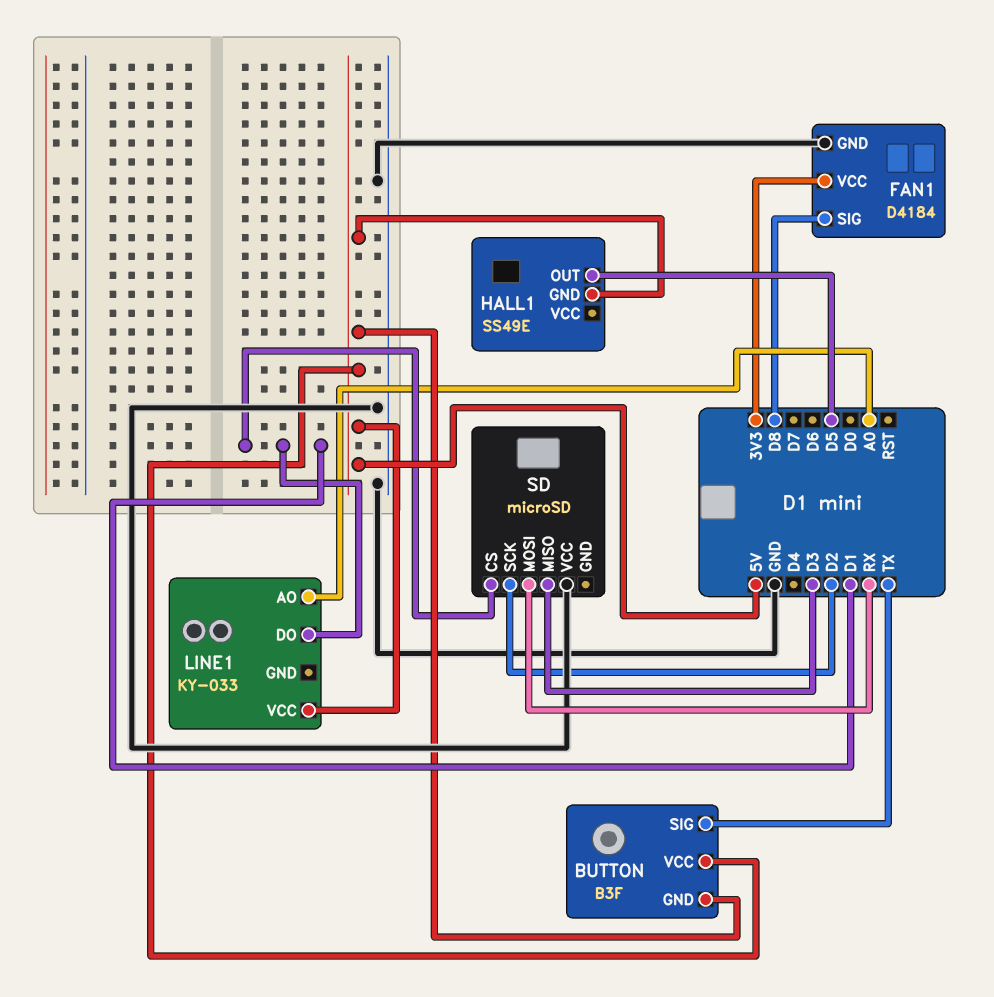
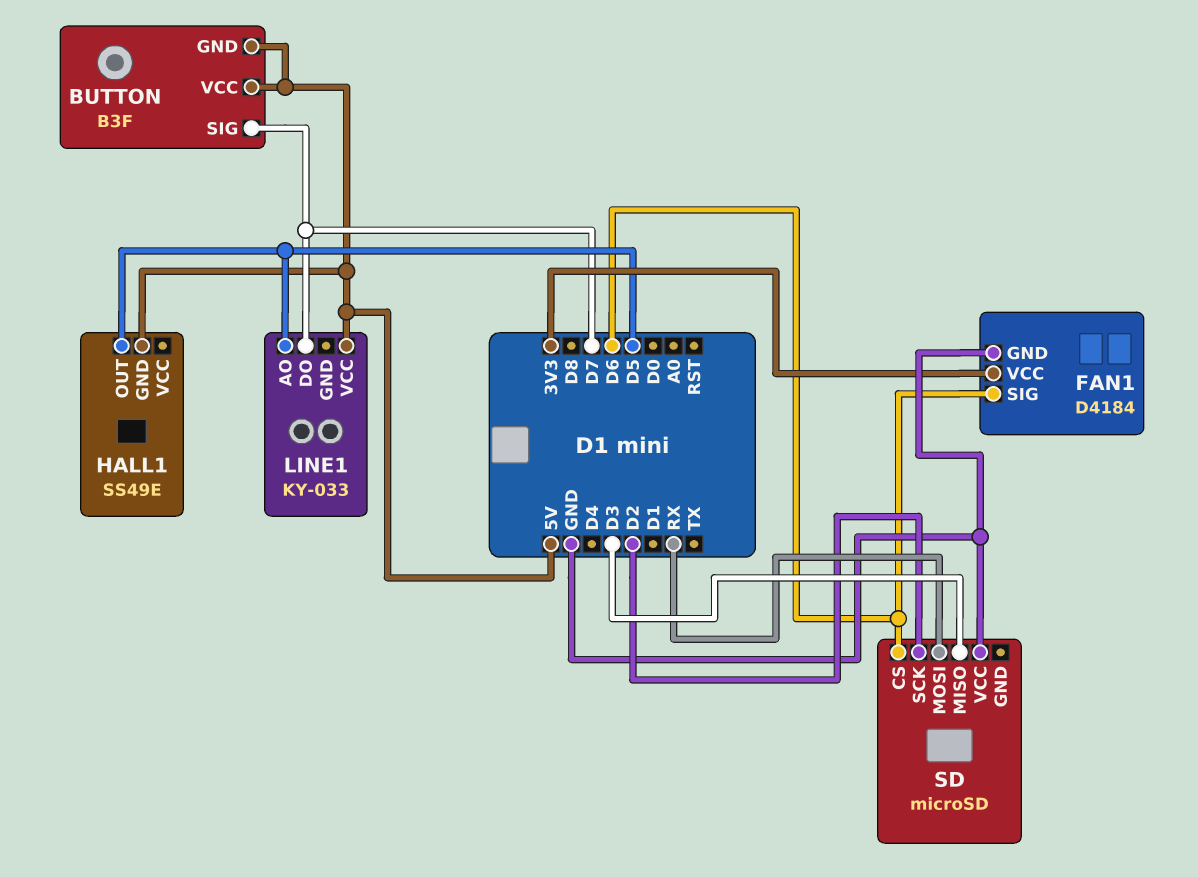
BUTTON pin SIG: TX -> D7
FAN1 pin SIG: D8 -> D6
LINE1 pin AO: A0 -> D5
LINE1 pin DO: D1 -> D7
SD pin CS: D1 -> D6

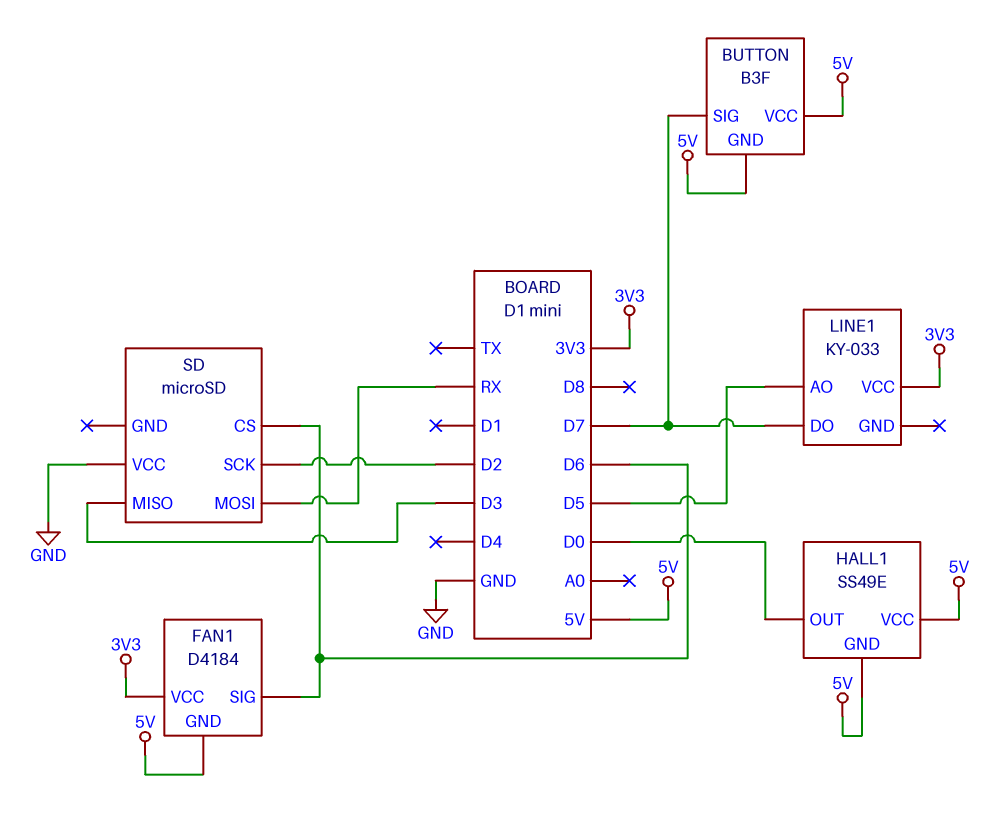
FAN1 pin GND: GND -> 5V
HALL1 pin OUT: D5 -> D0
HALL1 pin VCC: none -> 5V
LINE1 pin VCC: 5V -> 3V3

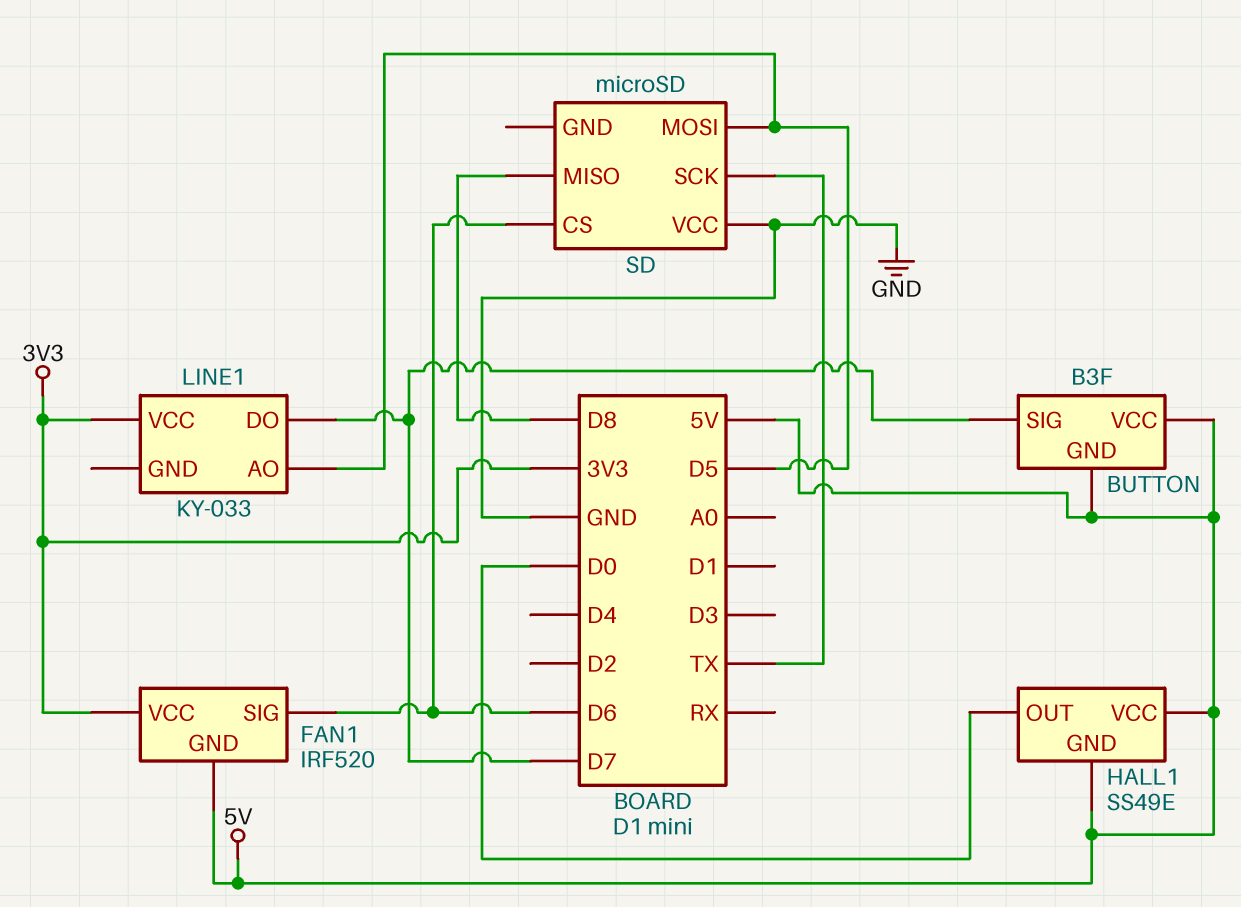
FAN1: D4184 -> IRF520
SD pin MISO: D3 -> D8
SD pin MOSI: RX -> D5
SD pin SCK: D2 -> TX

